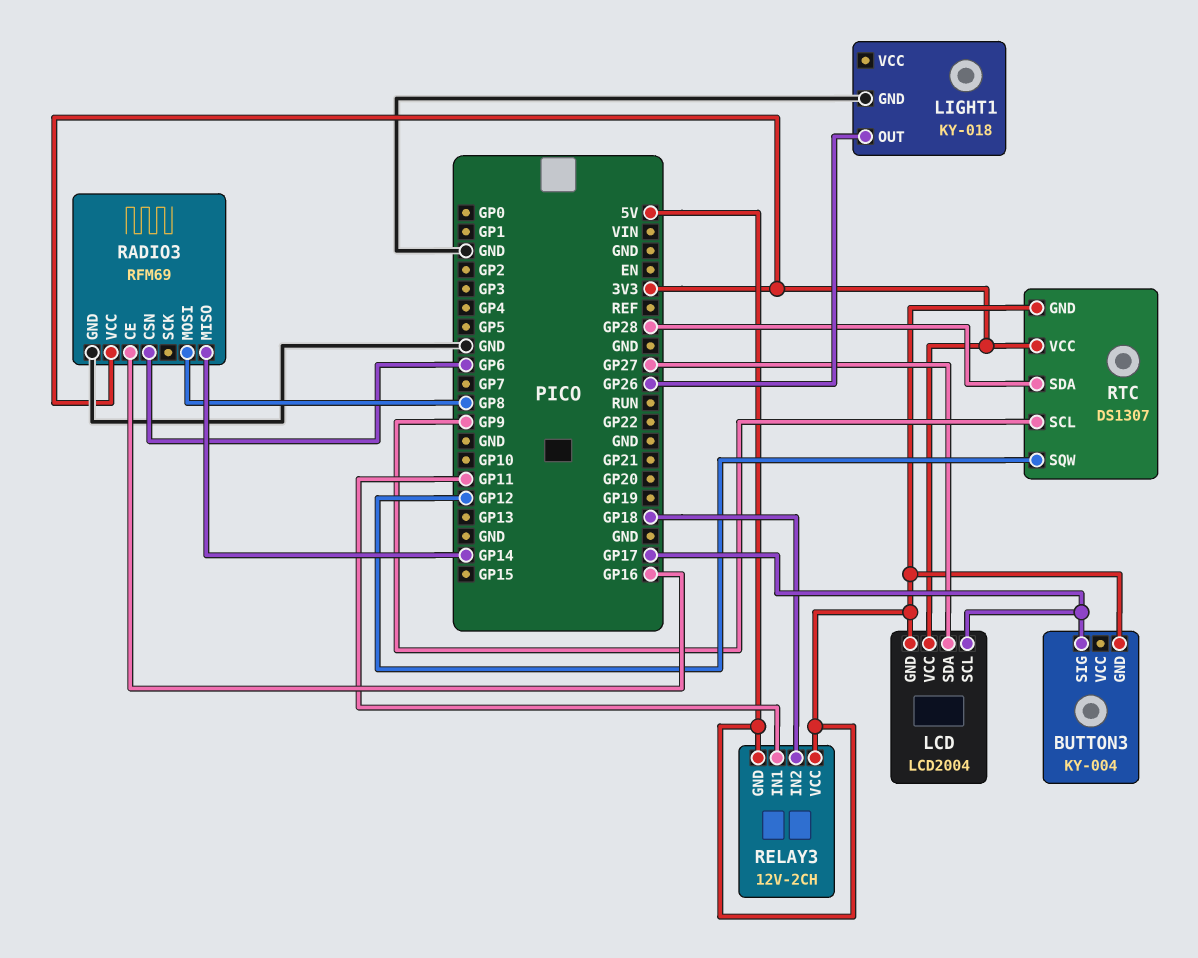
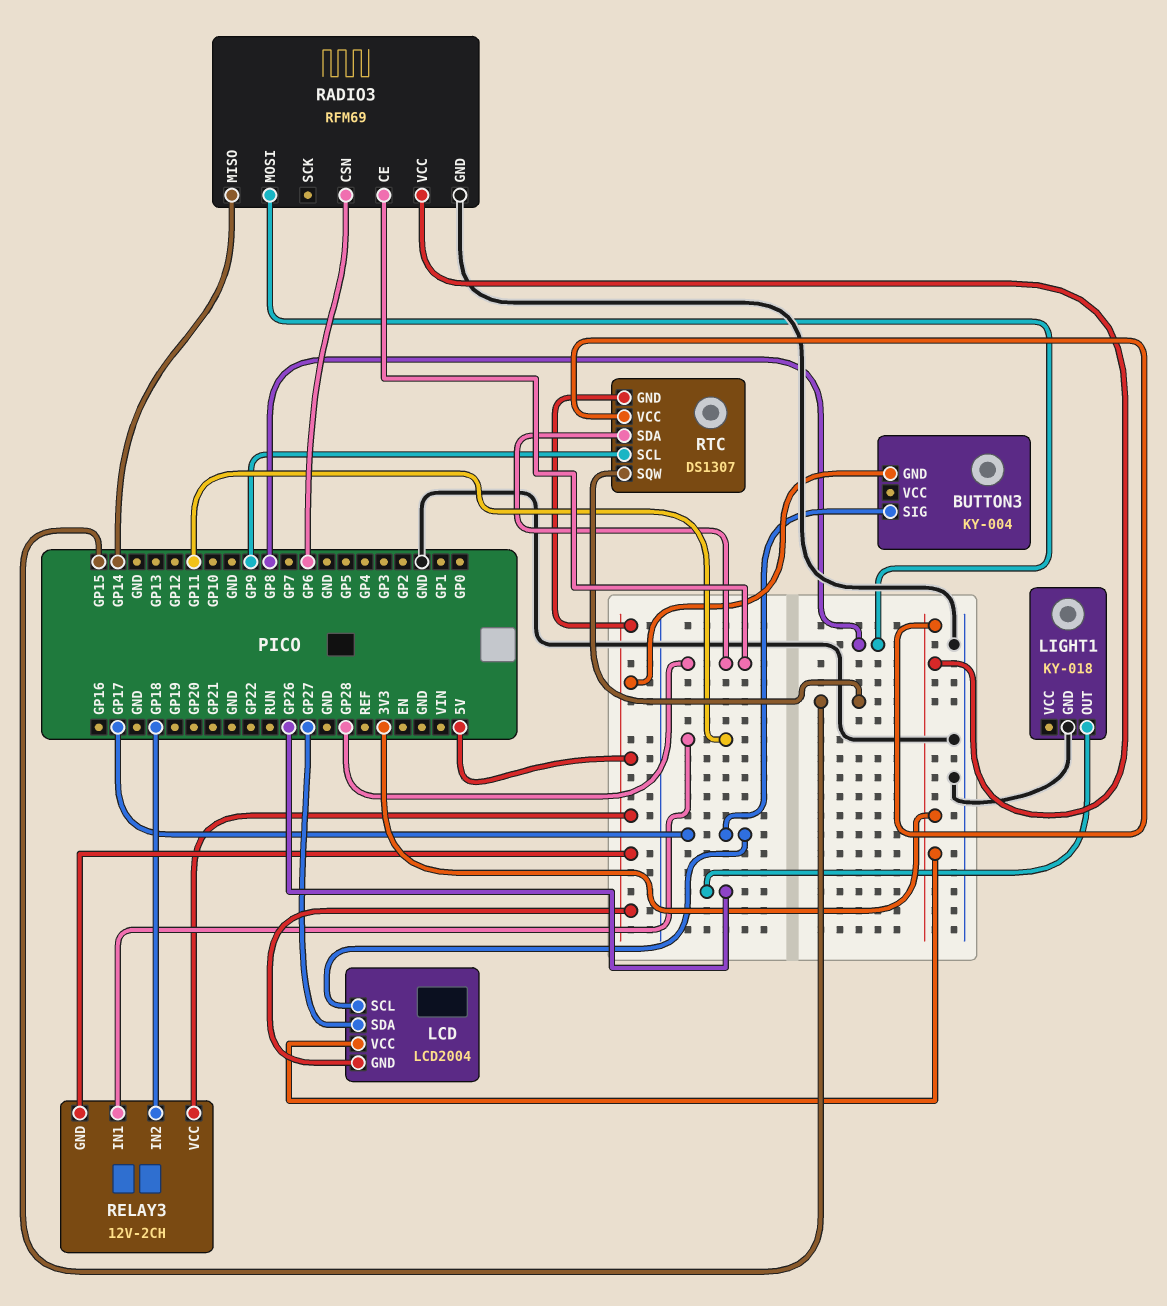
RADIO3 pin CE: GP16 -> GP28
RTC pin SQW: GP12 -> GP15

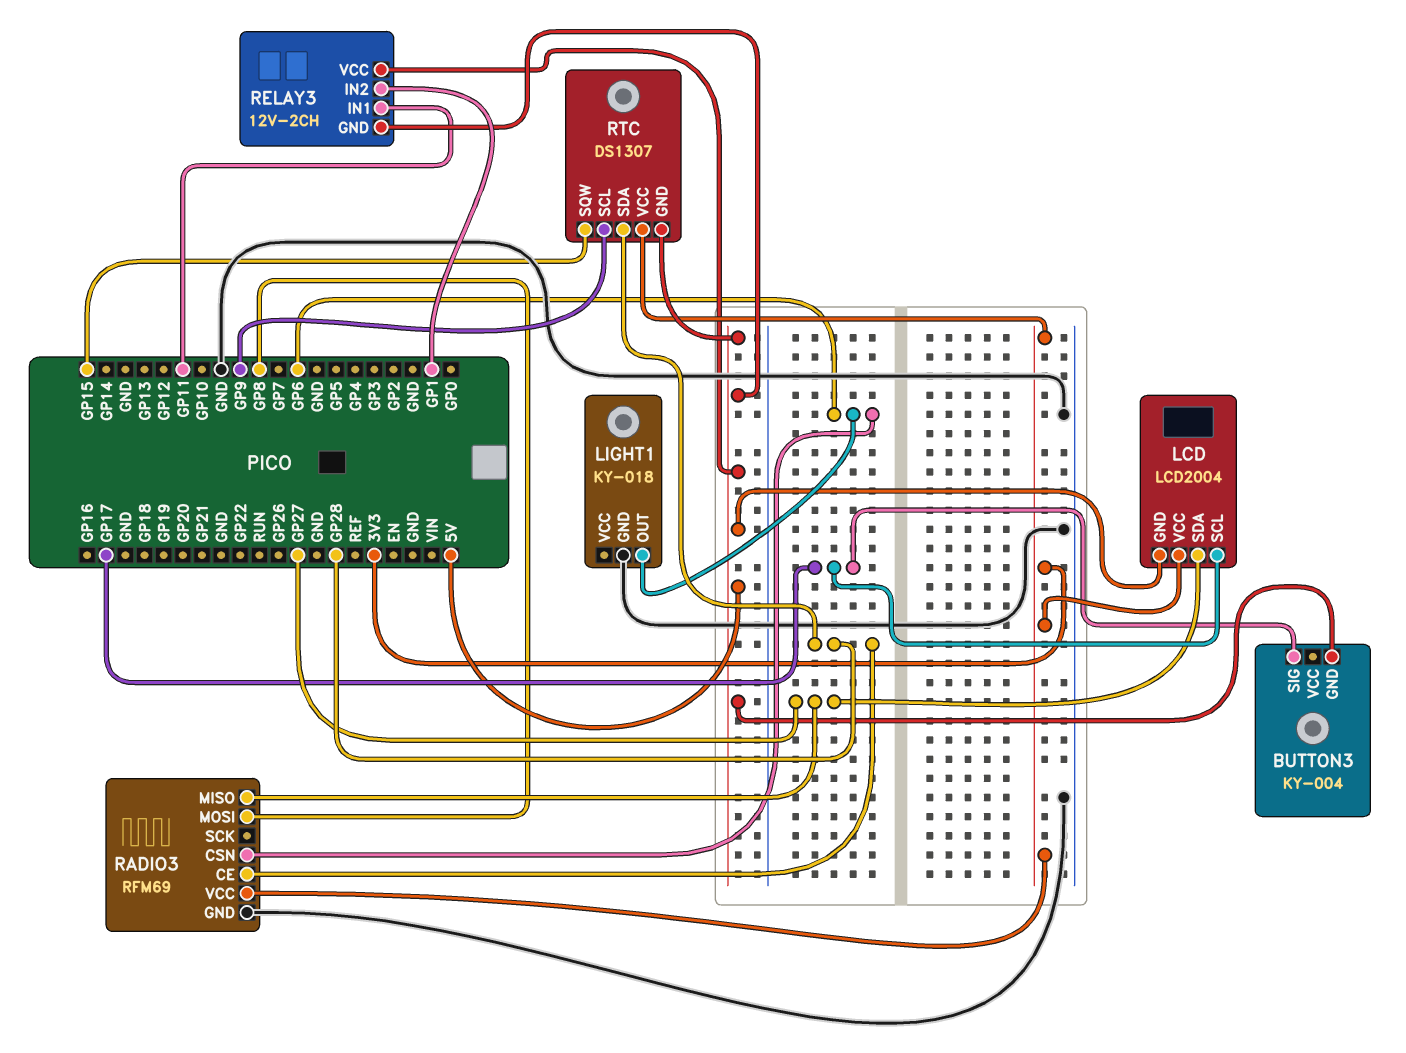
LIGHT1 pin OUT: GP26 -> GP6
RADIO3 pin MISO: GP14 -> GP27
RELAY3 pin IN2: GP18 -> GP1

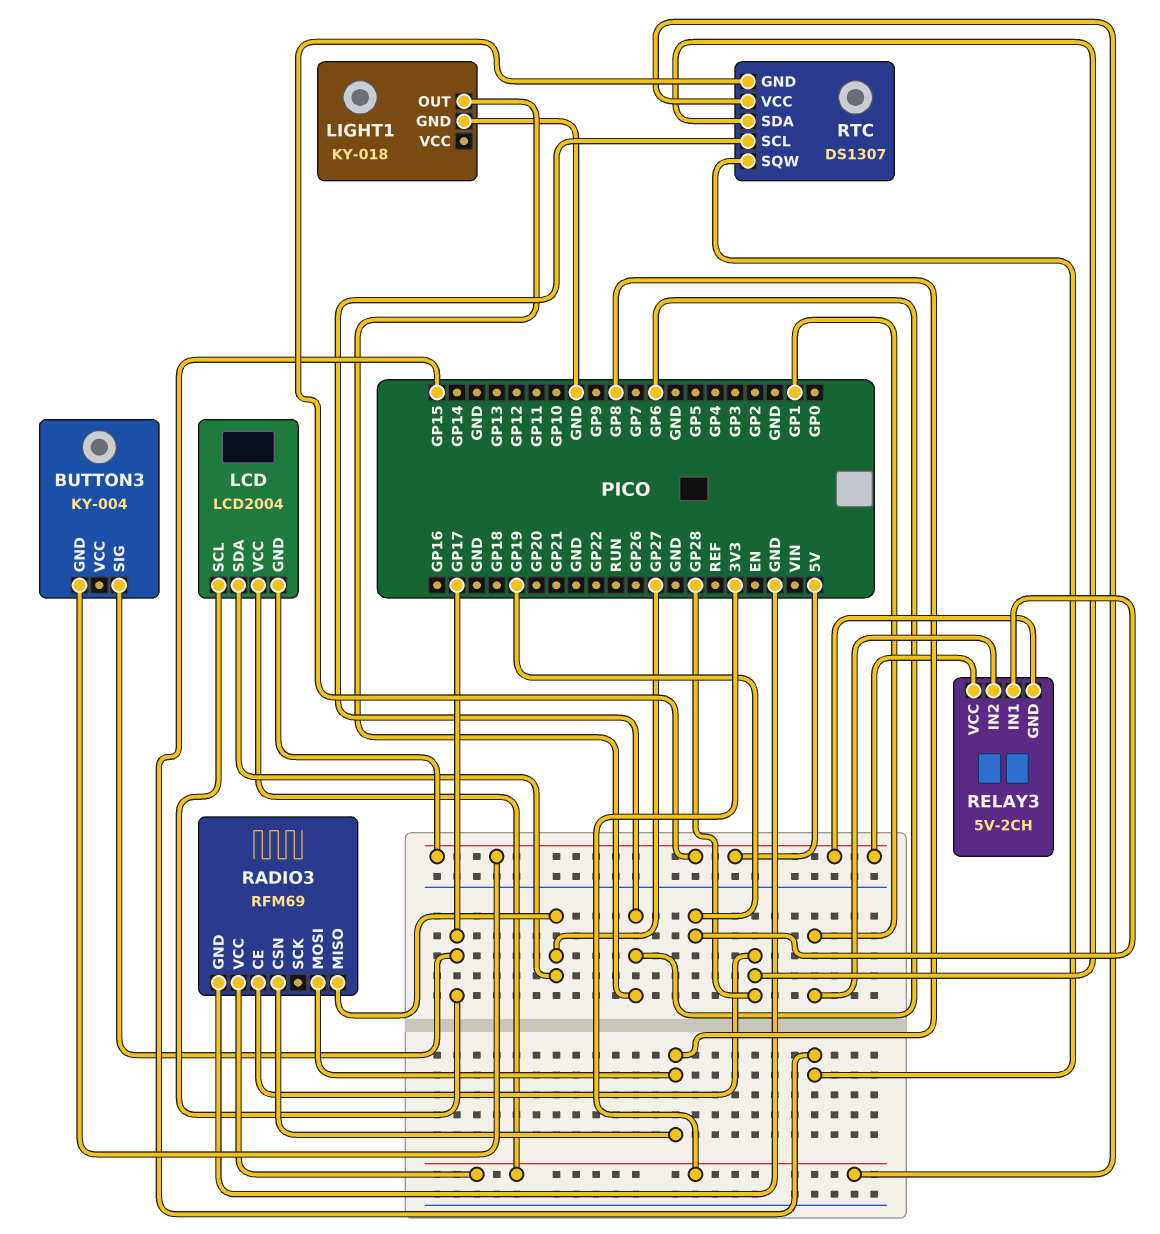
RADIO3 pin CSN: GP6 -> GP8
RELAY3: 12V-2CH -> 5V-2CH
RELAY3 pin IN1: GP11 -> GP19
RTC pin SCL: GP9 -> GP6

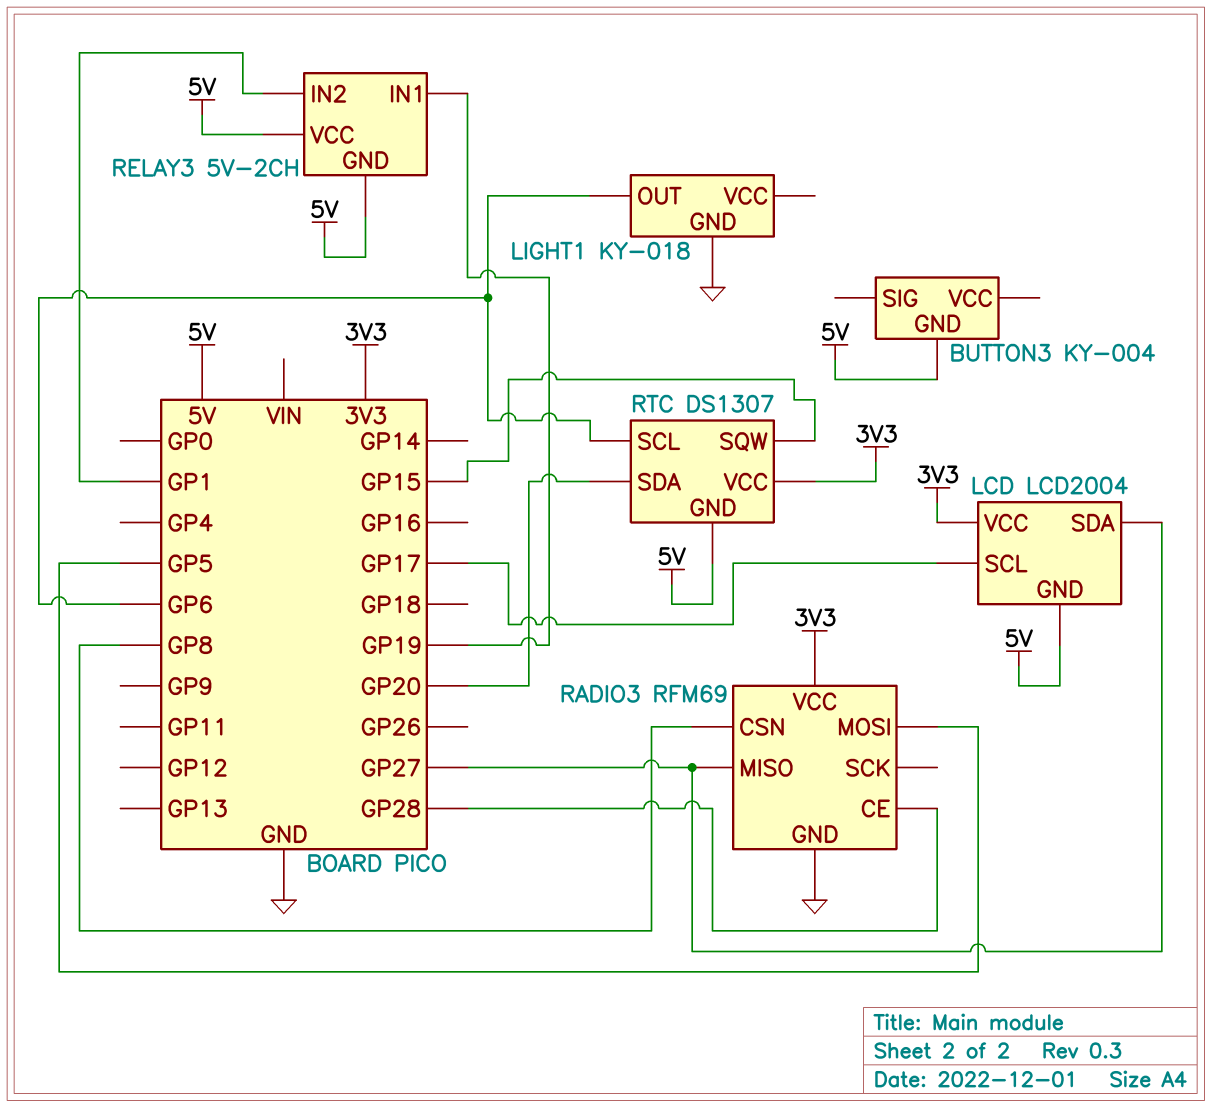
BUTTON3 pin SIG: GP17 -> none
RADIO3 pin MOSI: GP8 -> GP5
RTC pin SDA: GP28 -> GP20

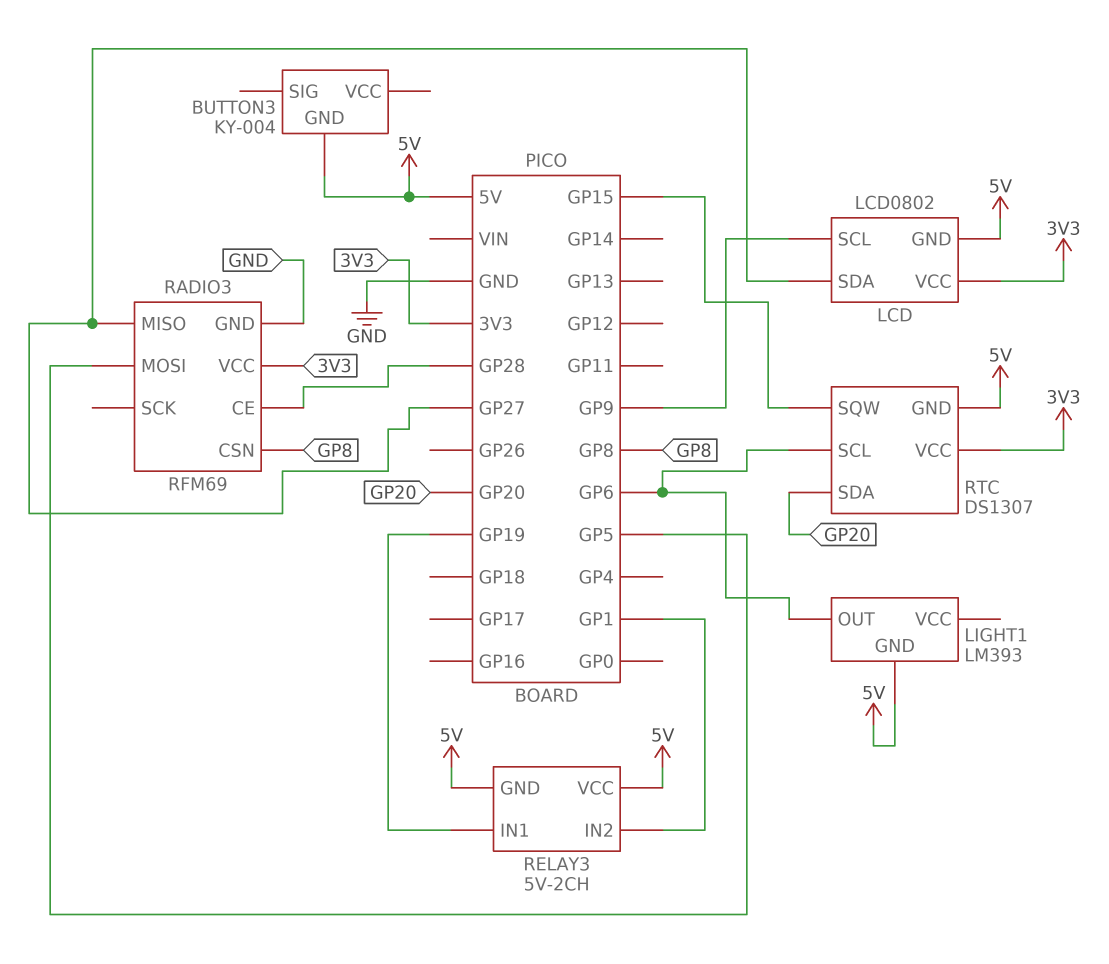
LCD: LCD2004 -> LCD0802
LCD pin SCL: GP17 -> GP9
LIGHT1: KY-018 -> LM393
LIGHT1 pin GND: GND -> 5V

